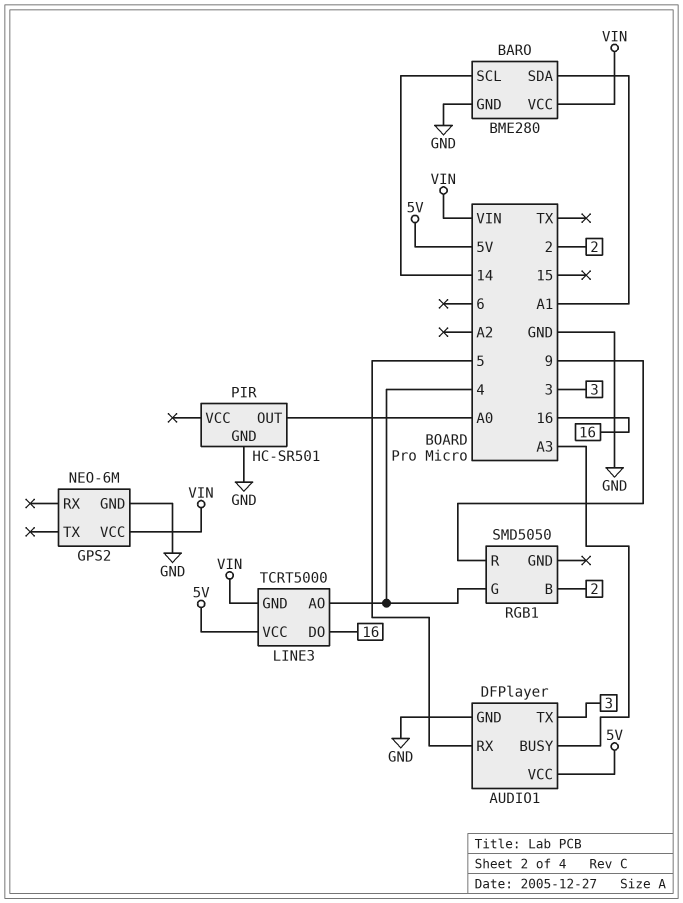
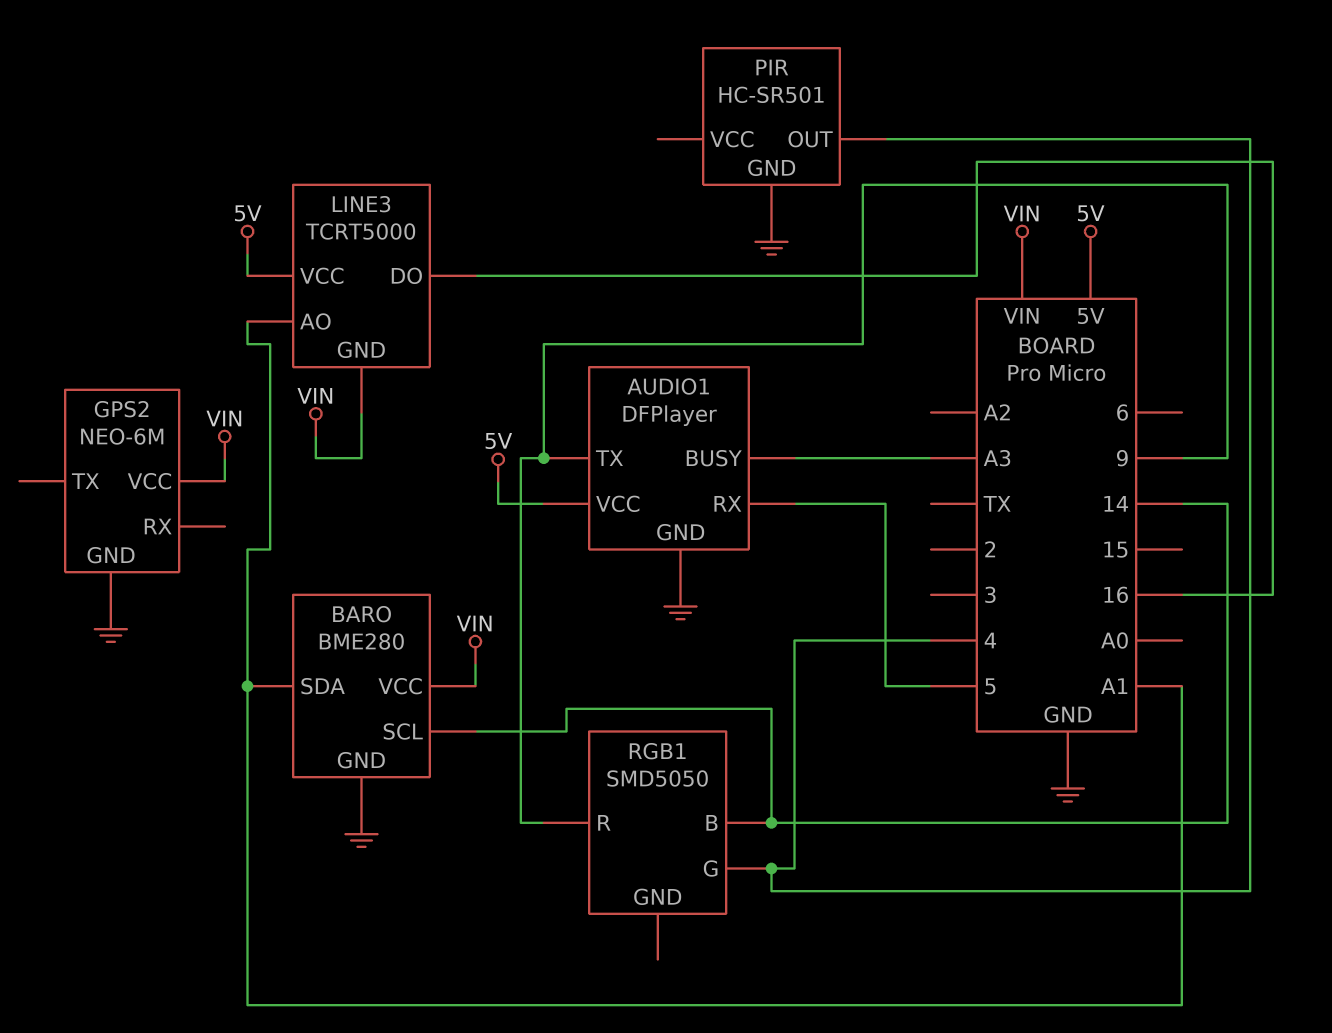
AUDIO1 pin TX: 3 -> 9
LINE3 pin AO: 4 -> A1
PIR pin OUT: A0 -> 4
RGB1 pin B: 2 -> 14

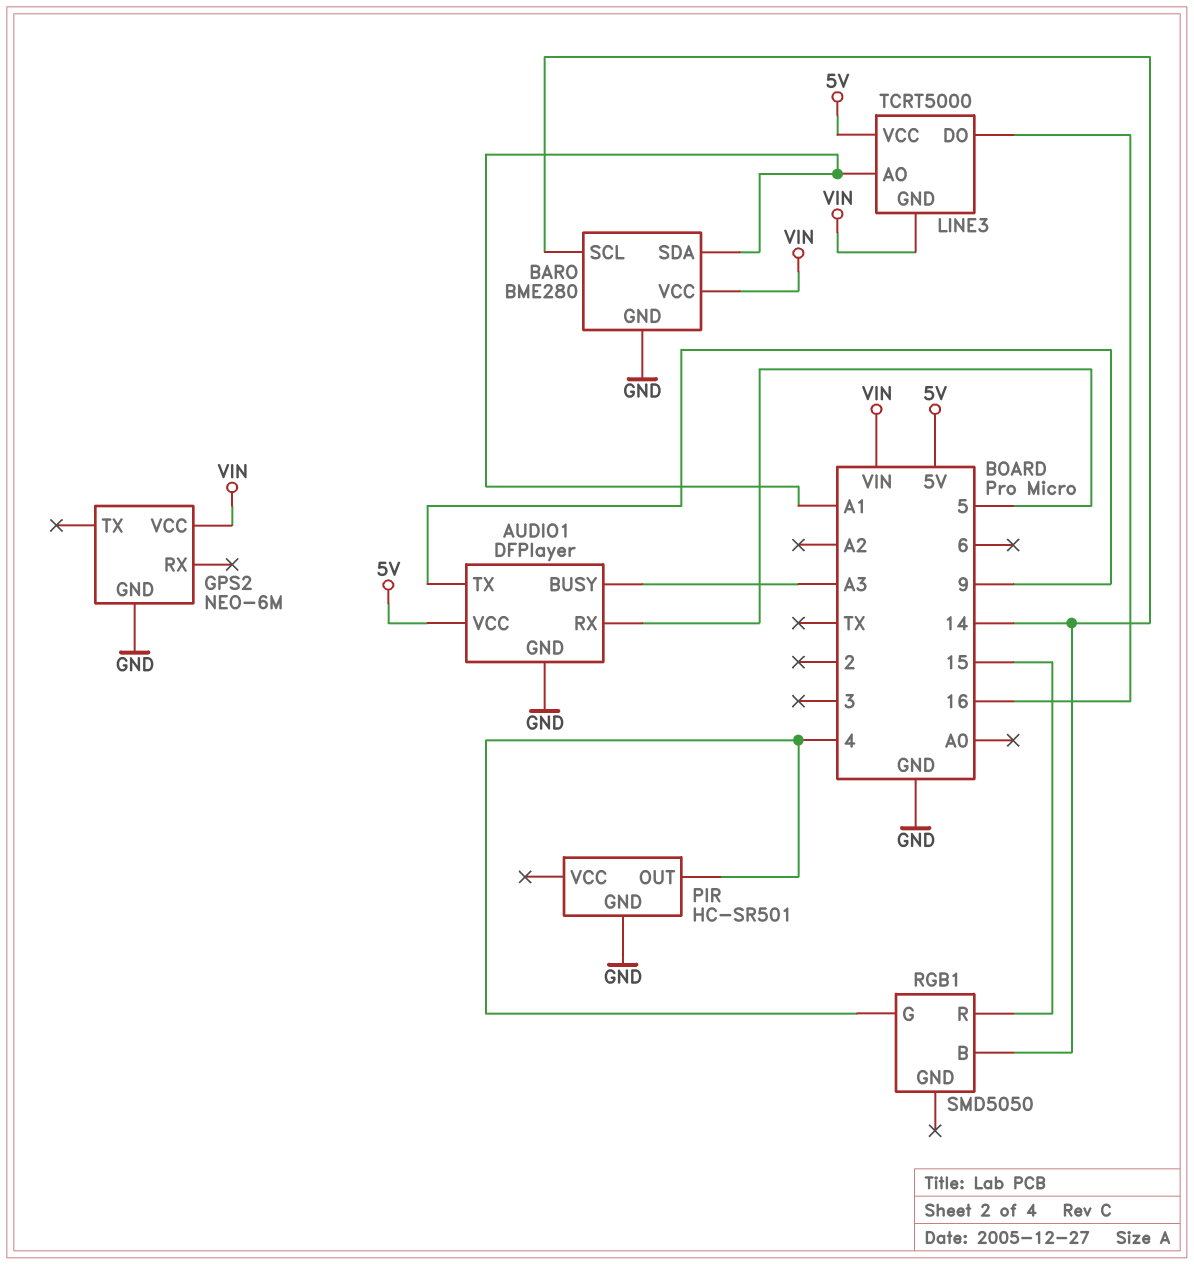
RGB1 pin R: 9 -> 15

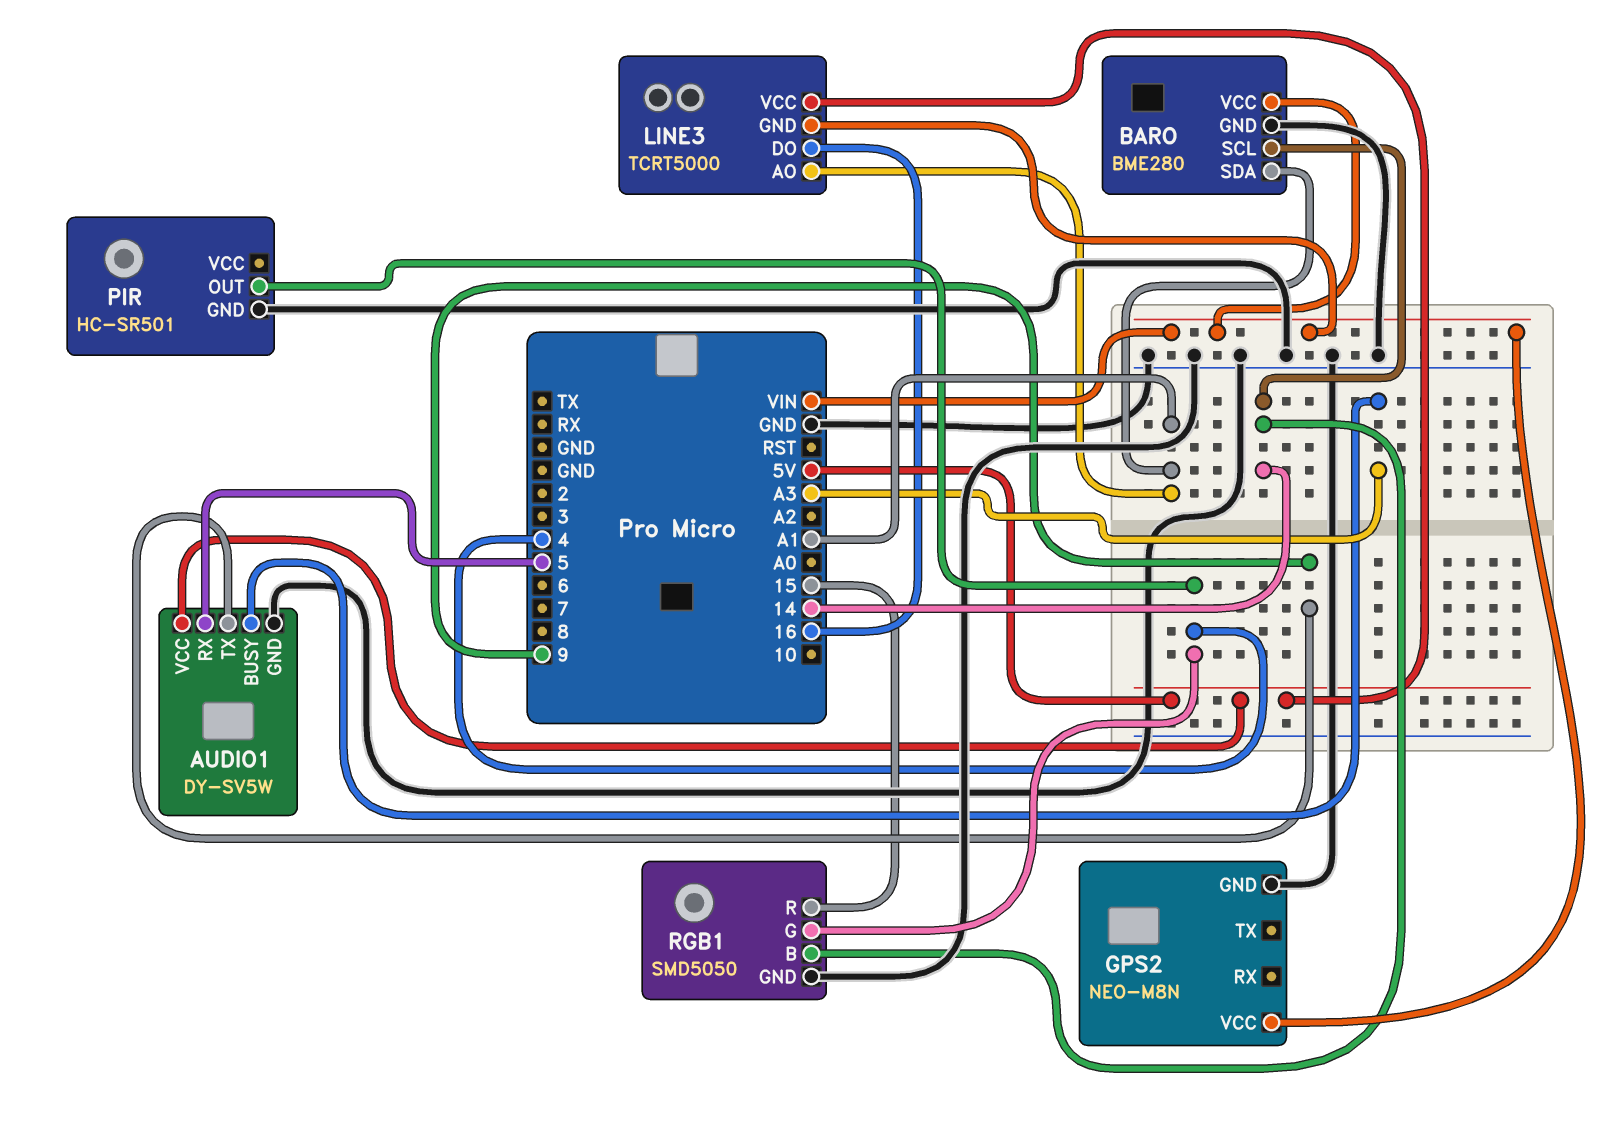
AUDIO1: DFPlayer -> DY-SV5W
GPS2: NEO-6M -> NEO-M8N
RGB1 pin GND: none -> GND

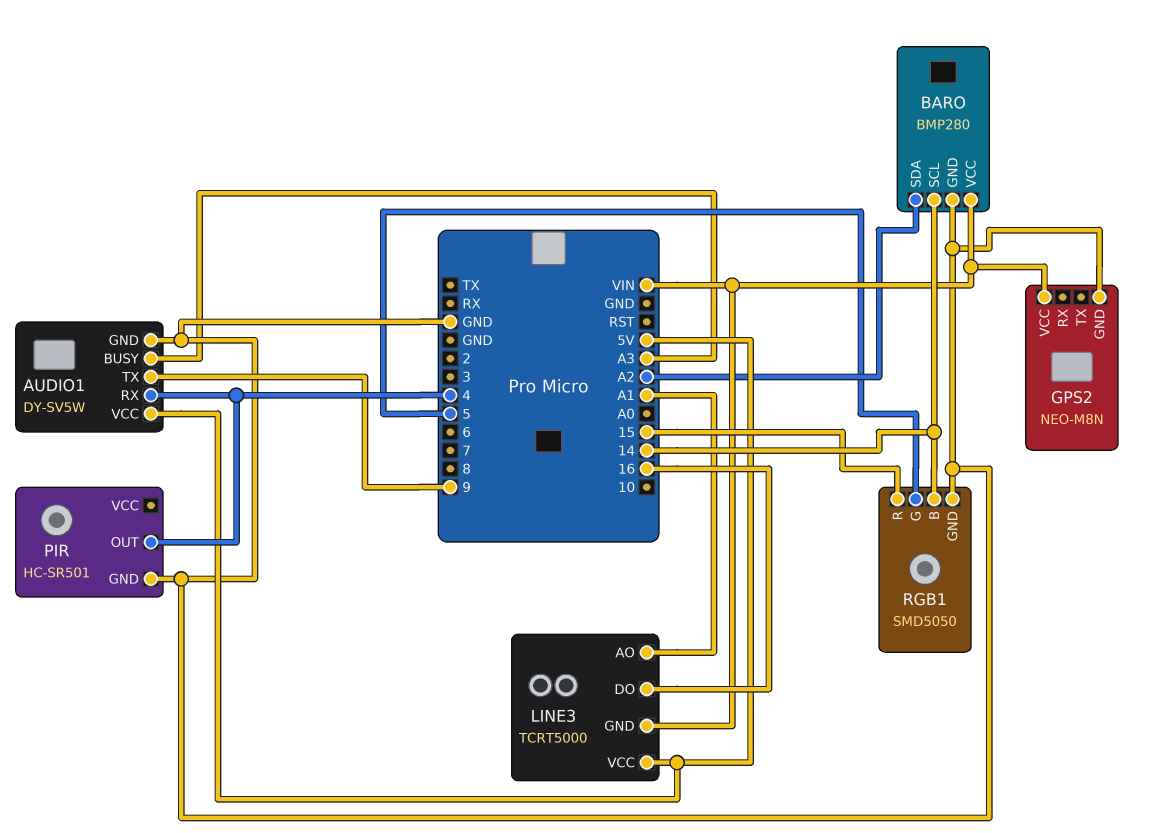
AUDIO1 pin RX: 5 -> 4
BARO: BME280 -> BMP280
BARO pin SDA: A1 -> A2
RGB1 pin G: 4 -> 5

